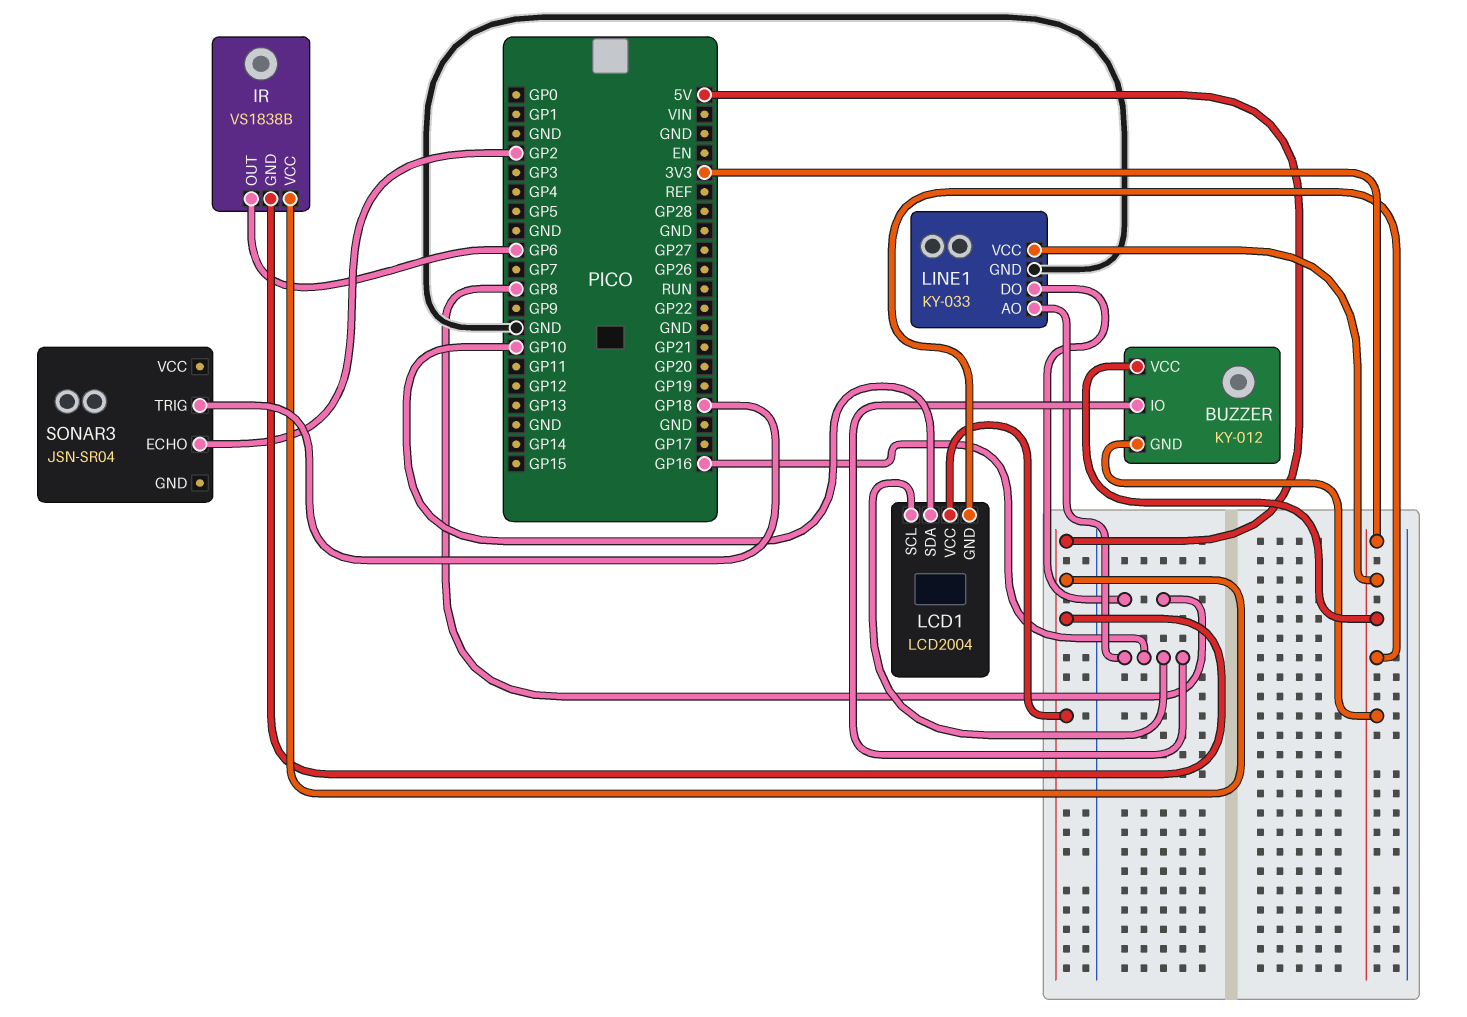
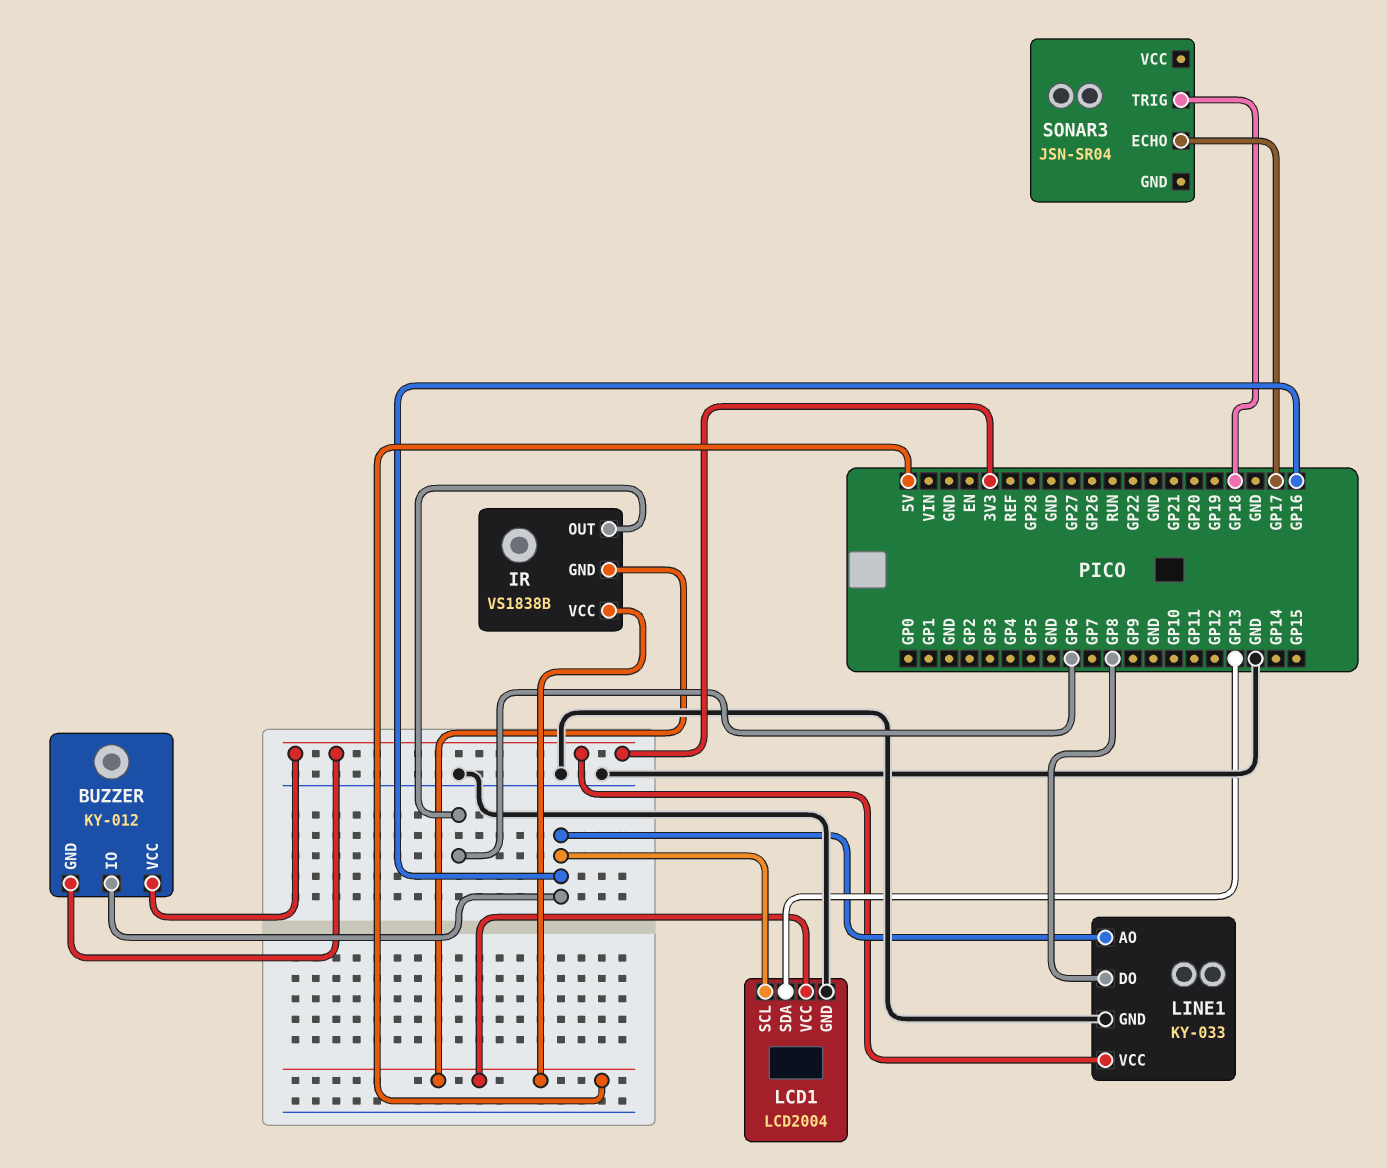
LCD1 pin GND: 3V3 -> GND
LCD1 pin SDA: GP10 -> GP13
SONAR3 pin ECHO: GP2 -> GP17

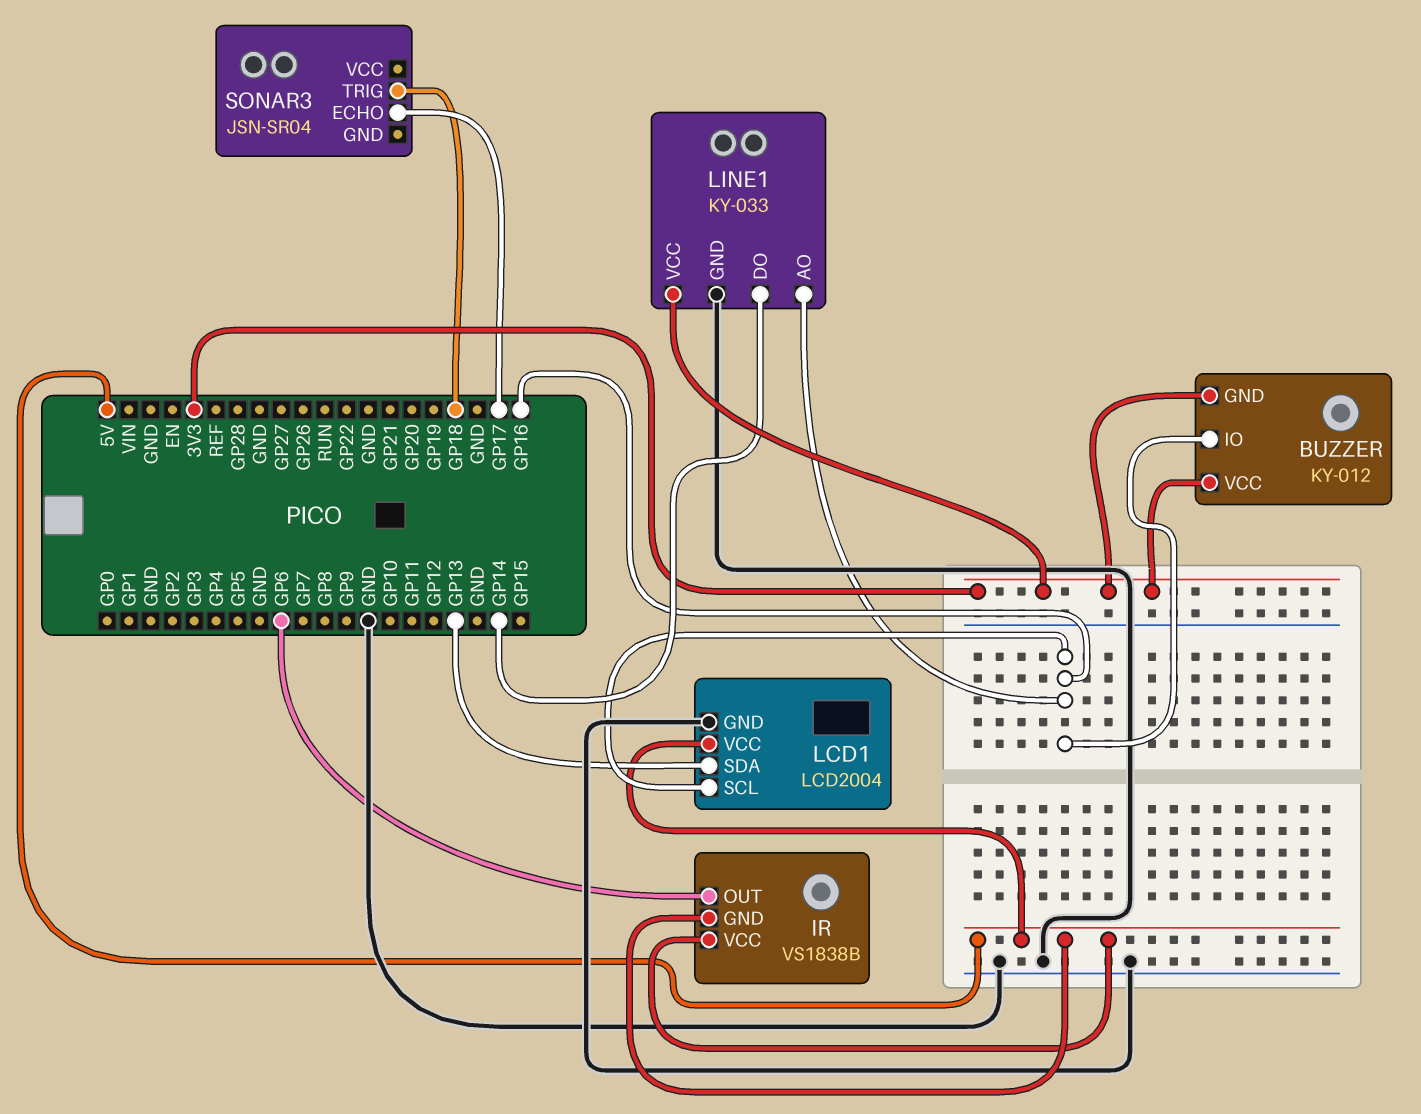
LINE1 pin DO: GP8 -> GP14

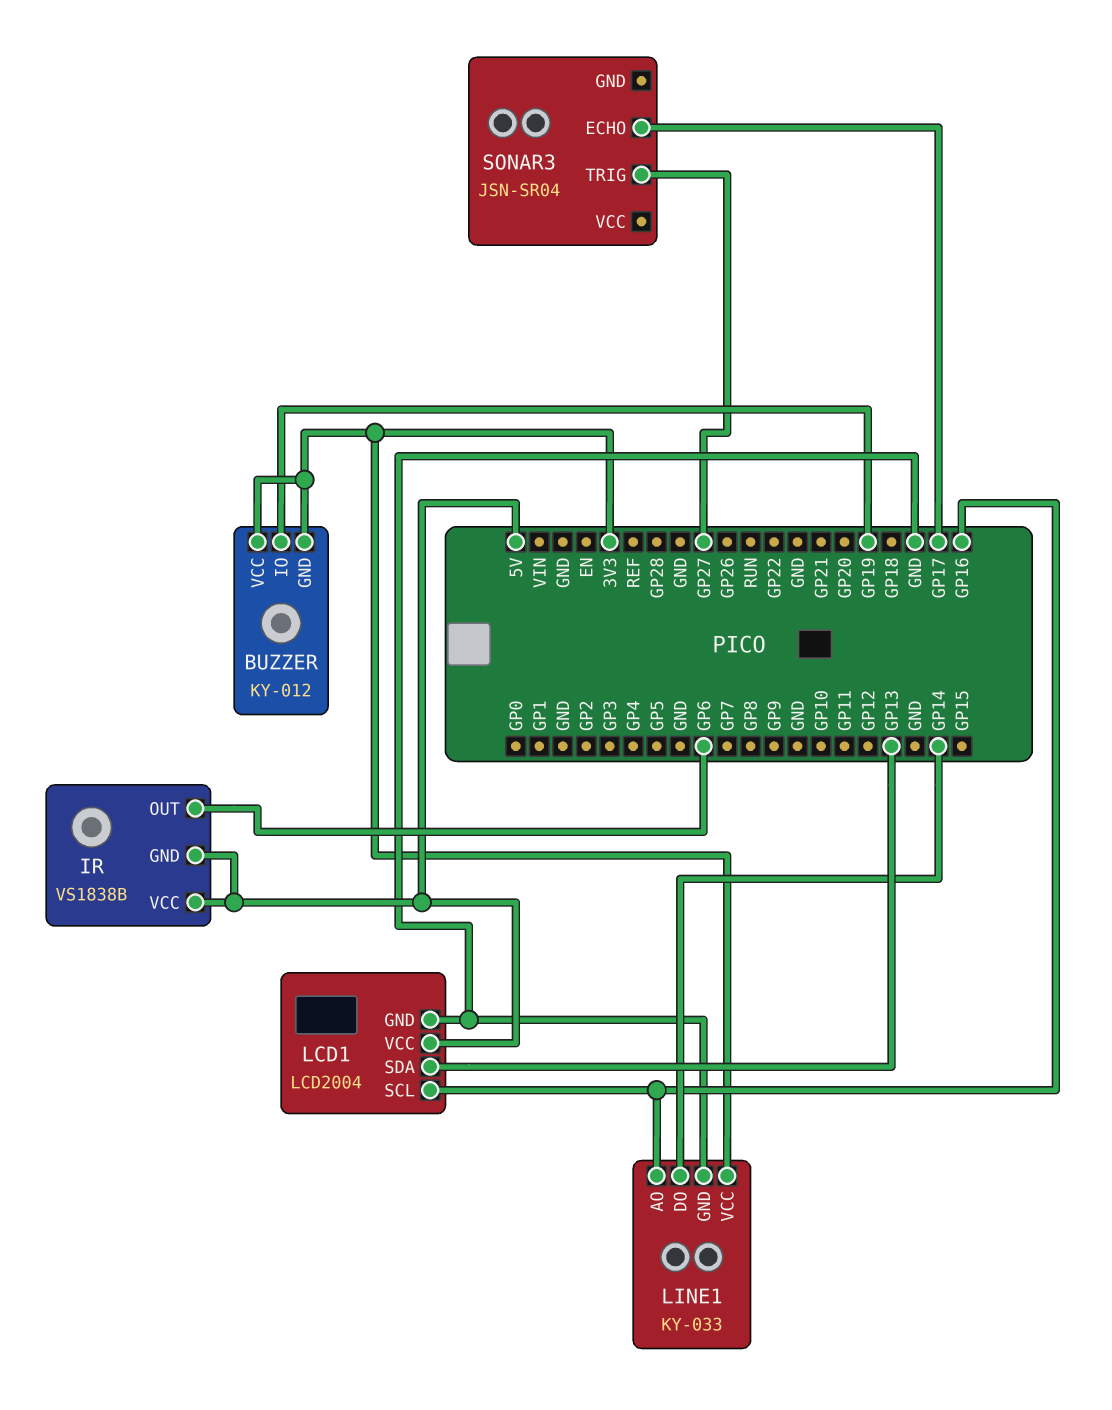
BUZZER pin IO: GP16 -> GP19
SONAR3 pin TRIG: GP18 -> GP27

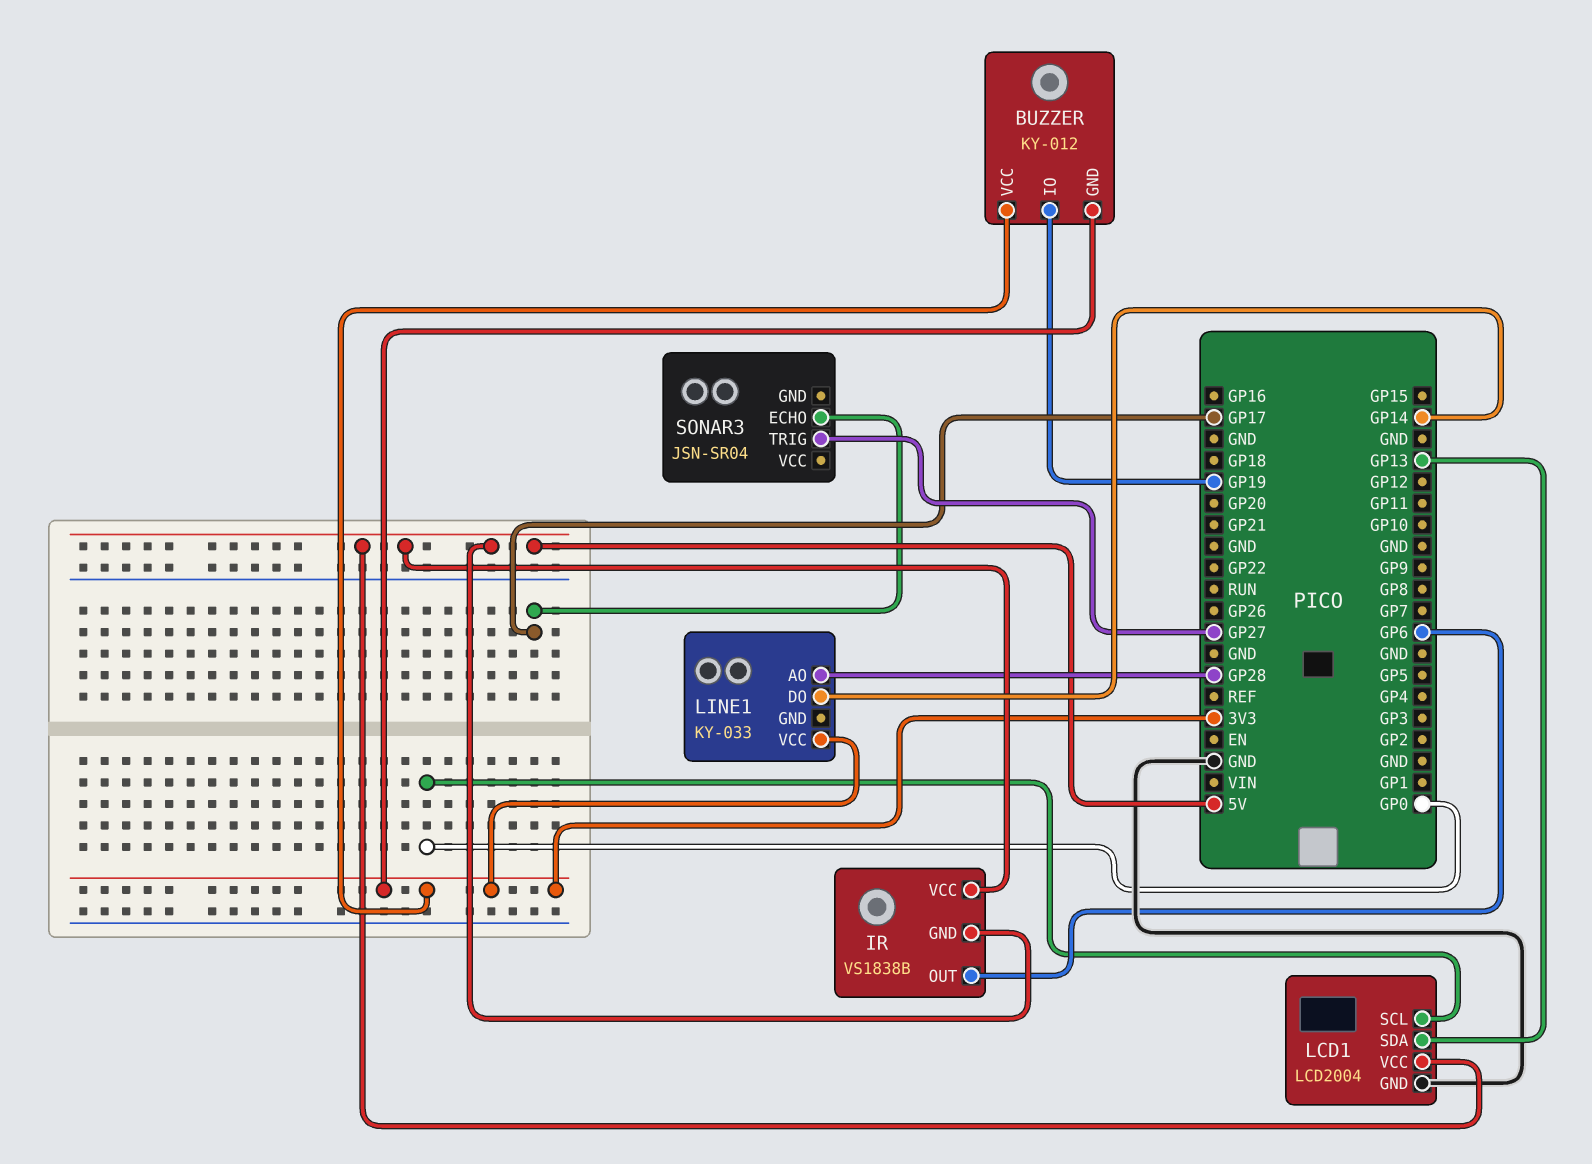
LCD1 pin SCL: GP16 -> GP0
LINE1 pin AO: GP16 -> GP28
LINE1 pin GND: GND -> none

